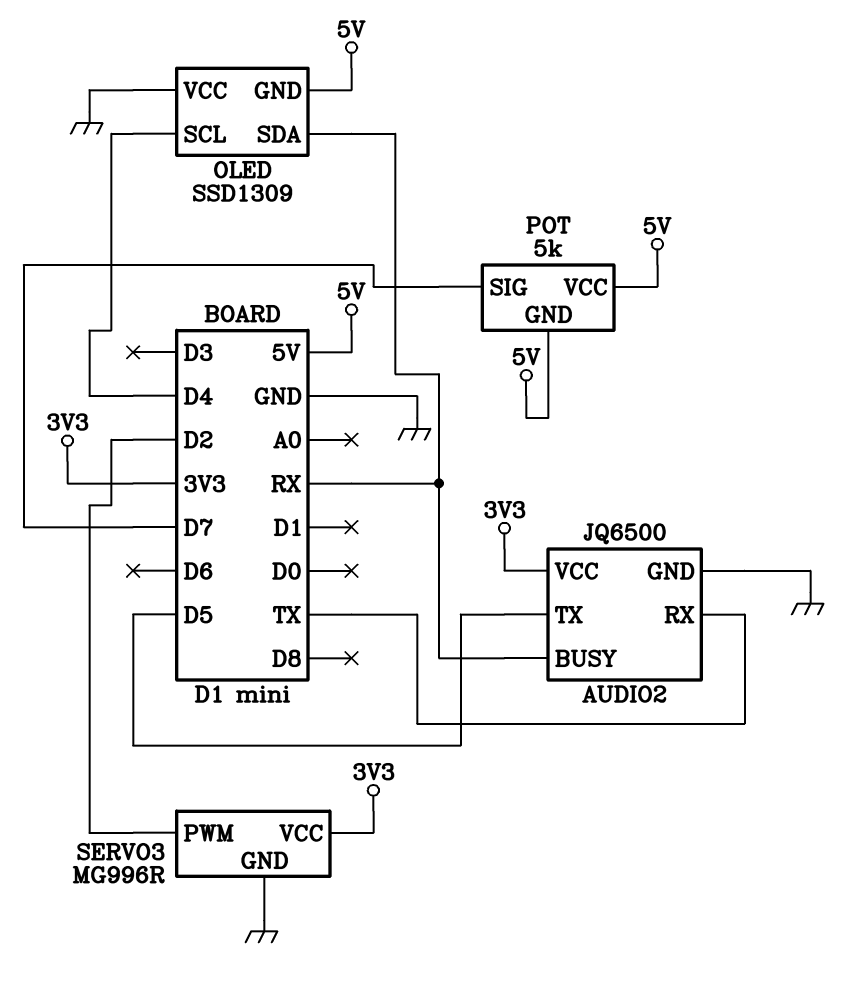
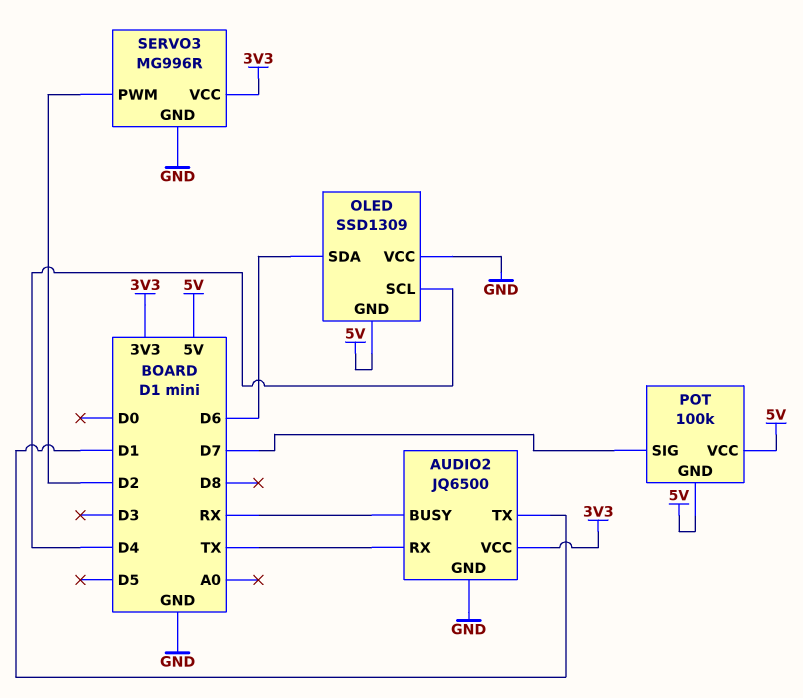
AUDIO2 pin TX: D5 -> D1
OLED pin SDA: RX -> D6
POT: 5k -> 100k

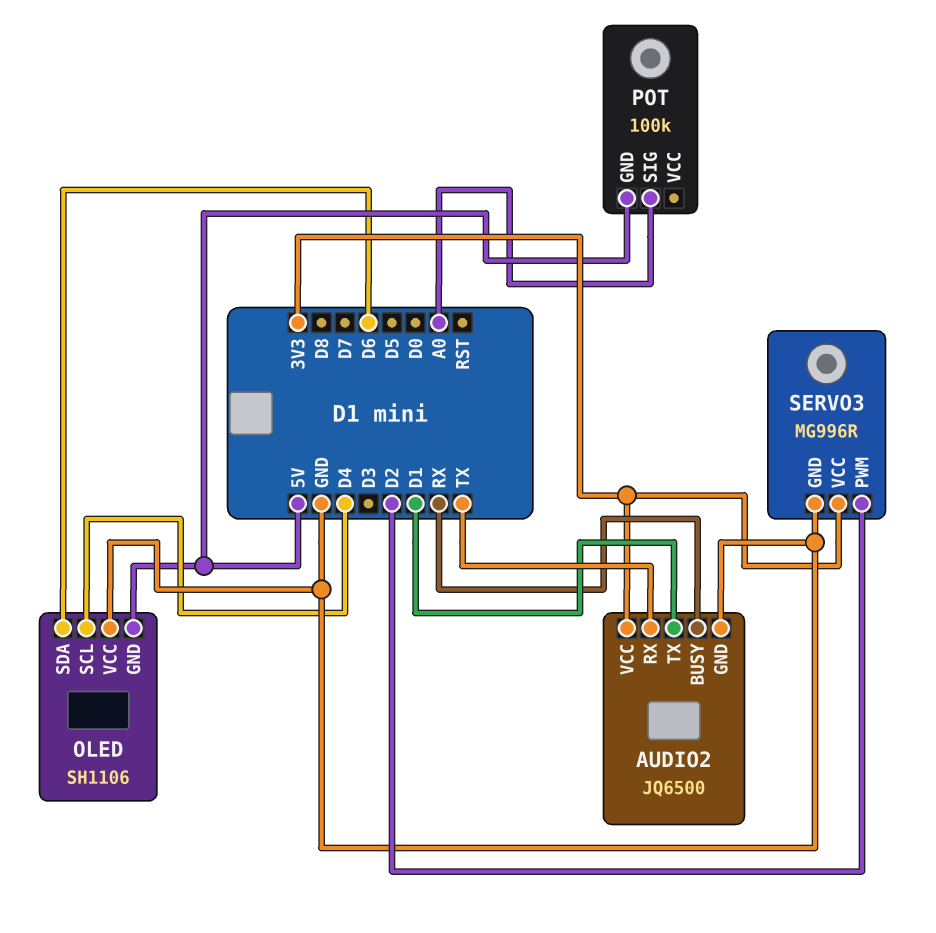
OLED: SSD1309 -> SH1106
POT pin SIG: D7 -> A0
POT pin VCC: 5V -> none

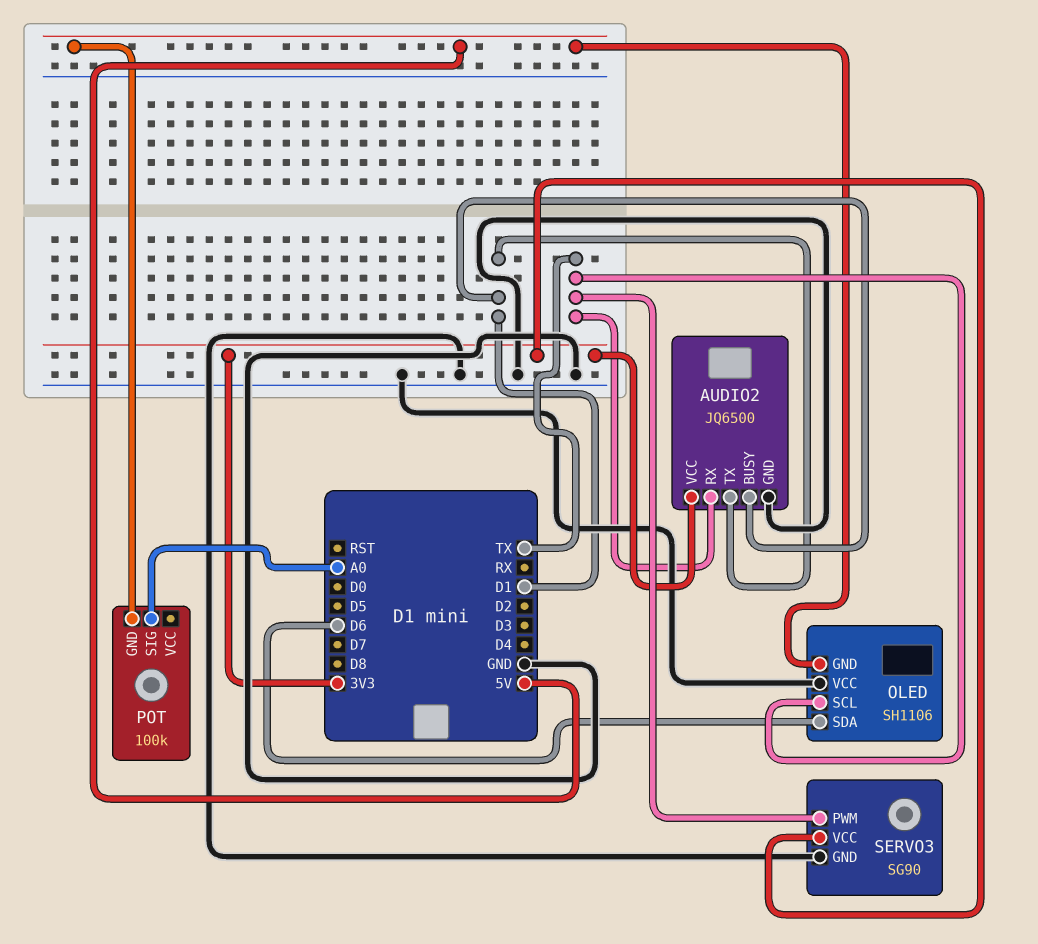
AUDIO2 pin BUSY: RX -> D1
OLED pin SCL: D4 -> TX
SERVO3: MG996R -> SG90
SERVO3 pin PWM: D2 -> TX

